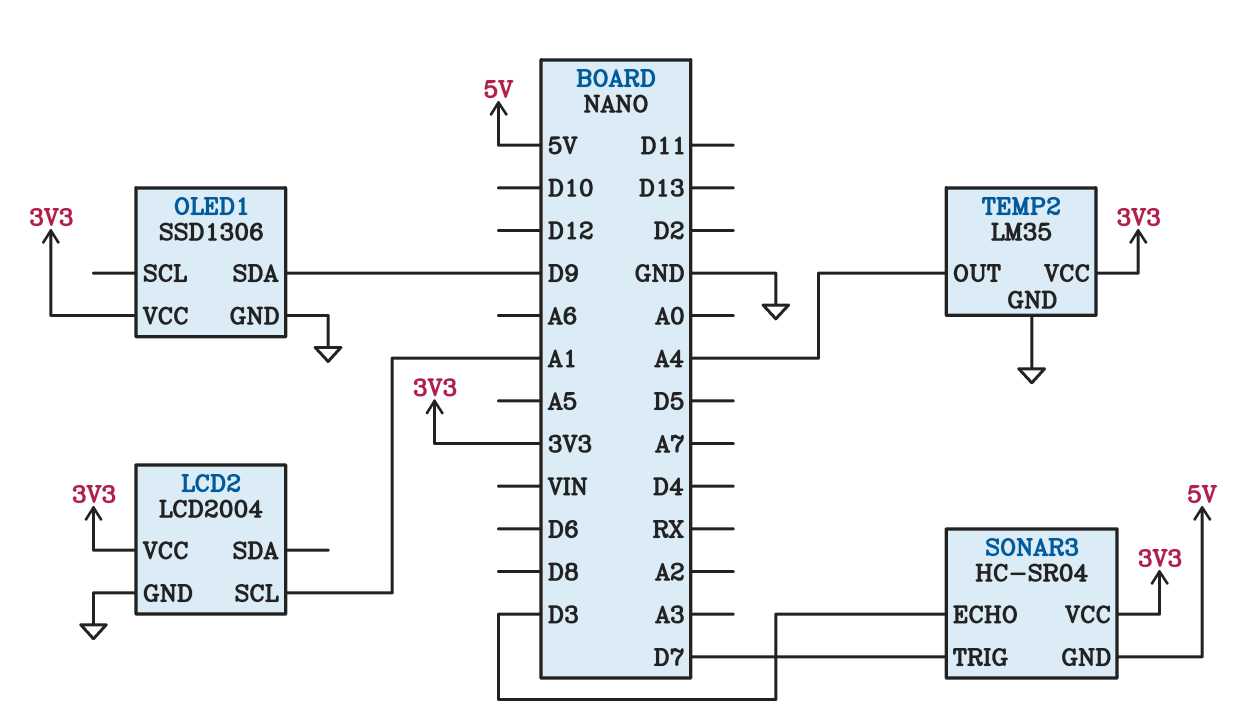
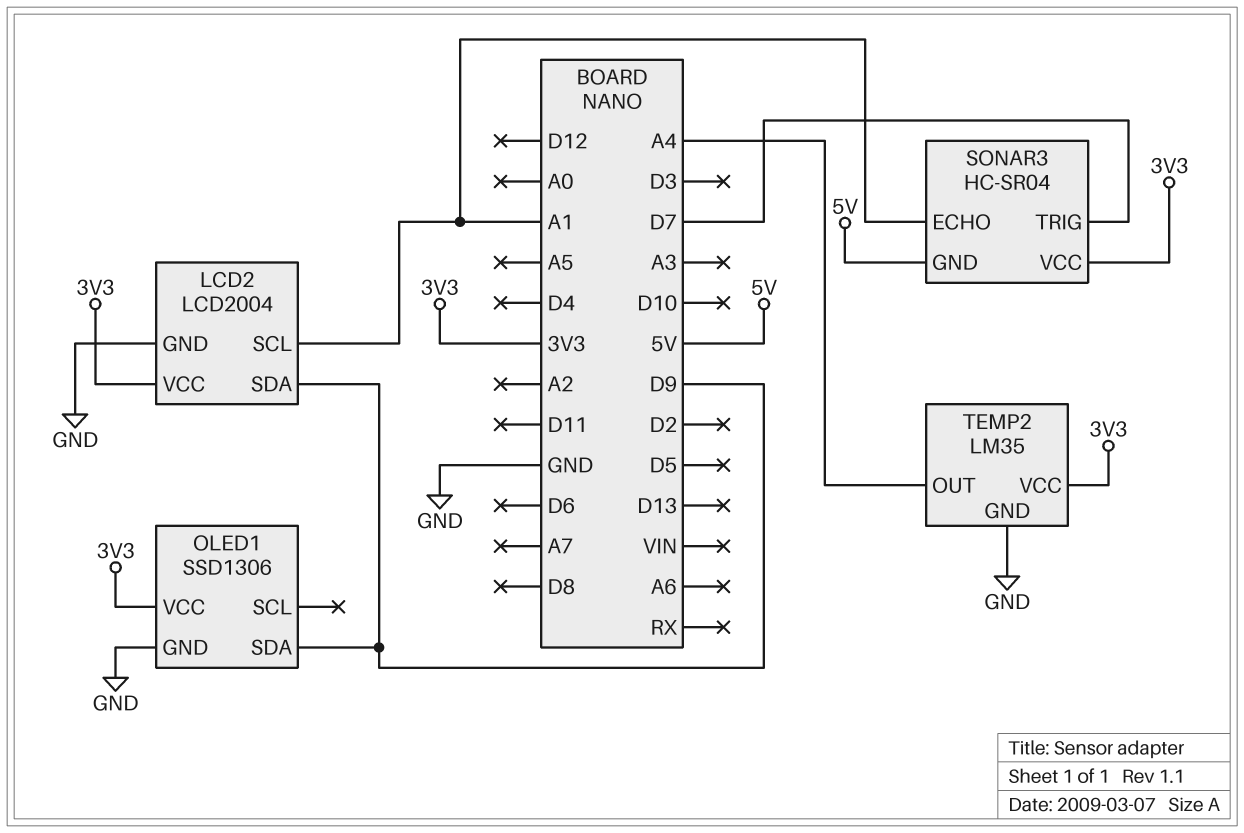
LCD2 pin SDA: none -> D9
SONAR3 pin ECHO: D3 -> A1

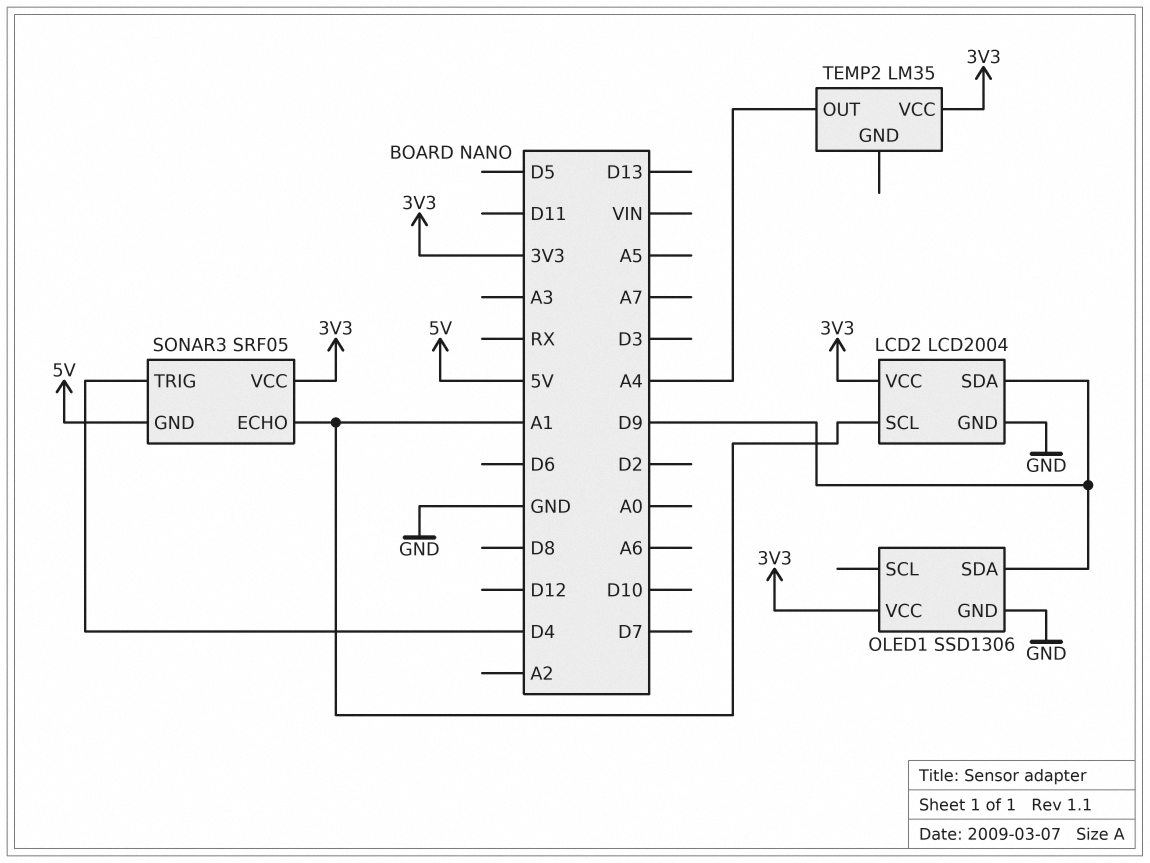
SONAR3: HC-SR04 -> SRF05
SONAR3 pin TRIG: D7 -> D4
TEMP2 pin GND: GND -> none

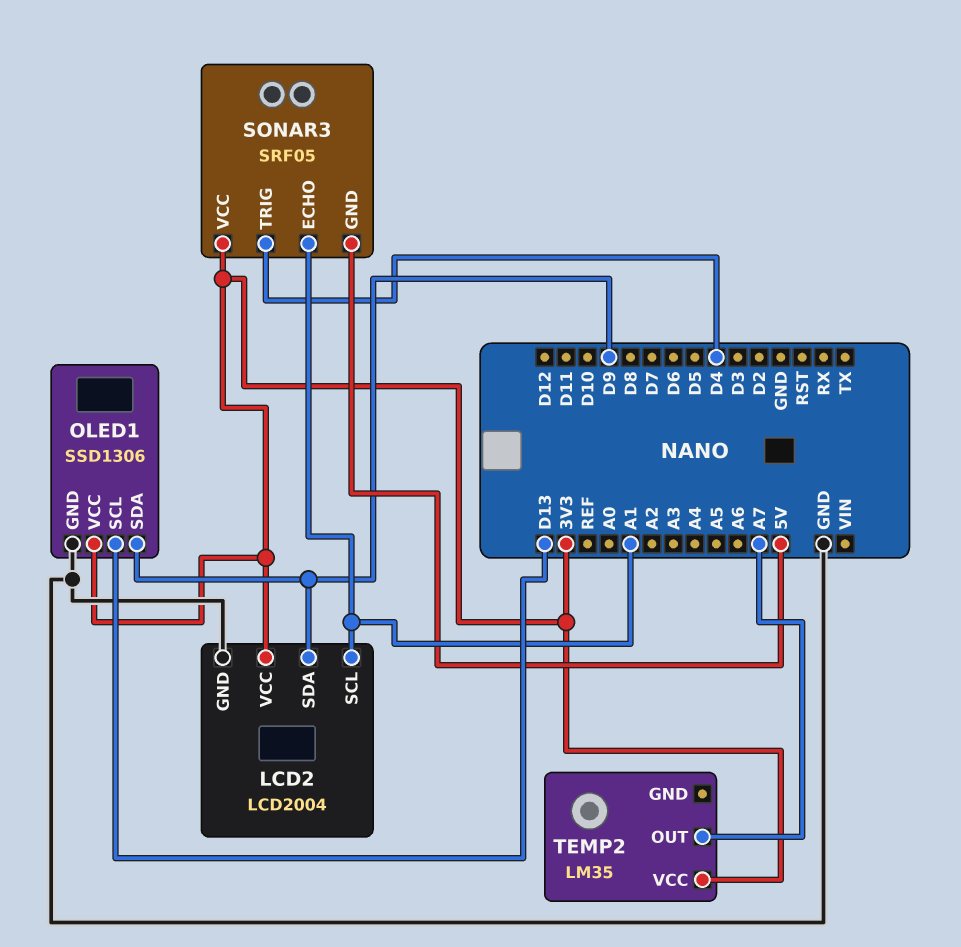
OLED1 pin SCL: none -> D13
TEMP2 pin OUT: A4 -> A7

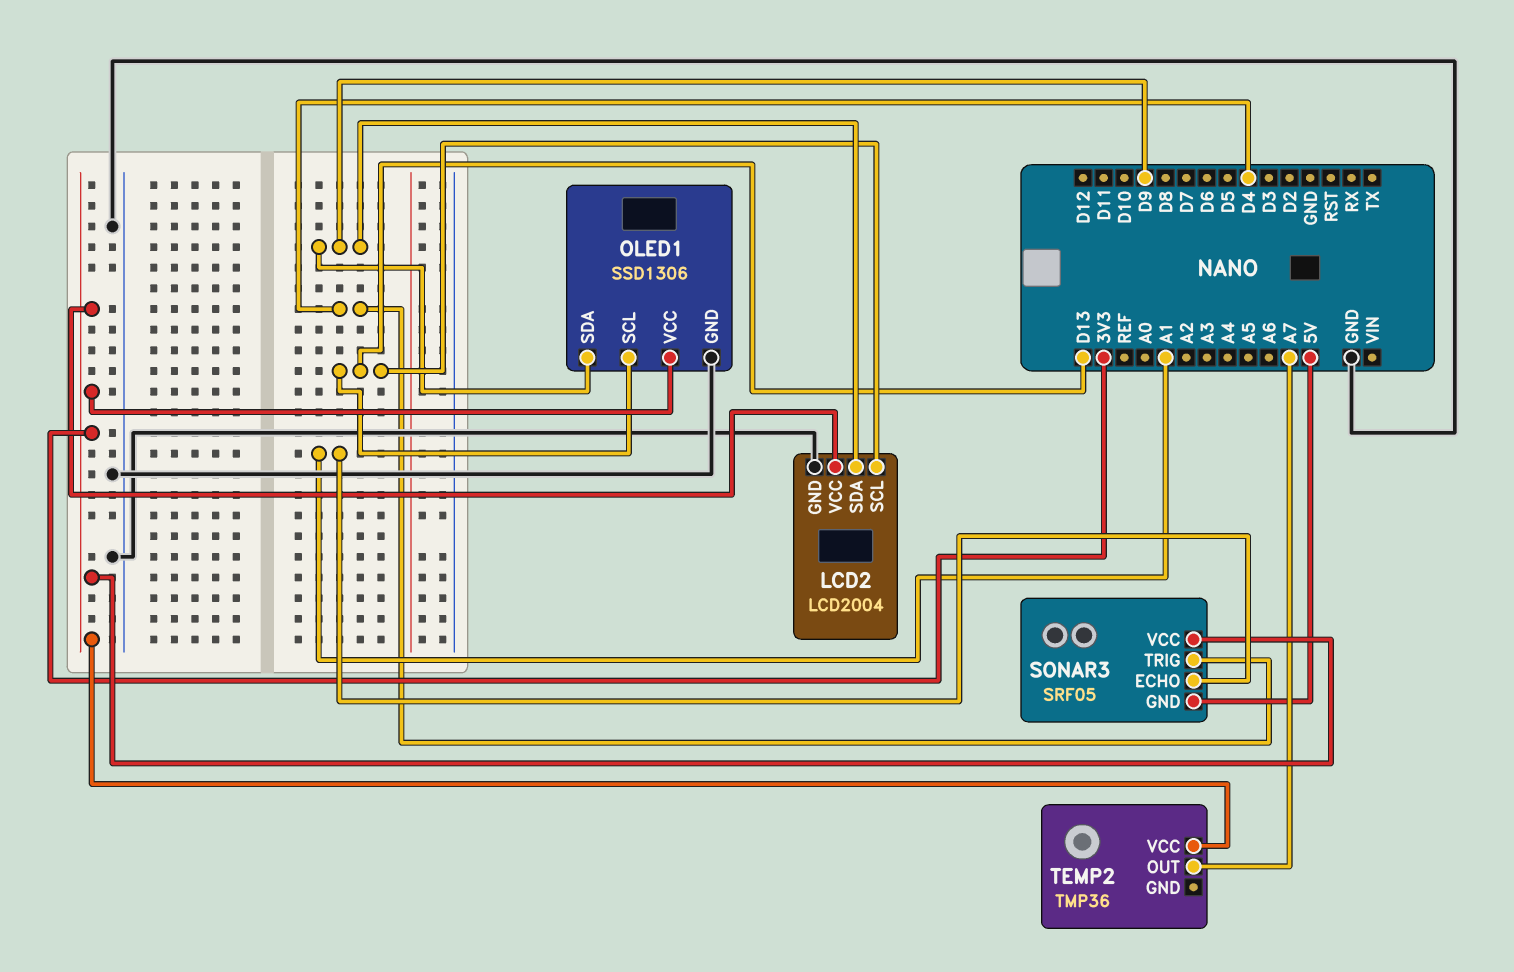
LCD2 pin SCL: A1 -> D13
TEMP2: LM35 -> TMP36

